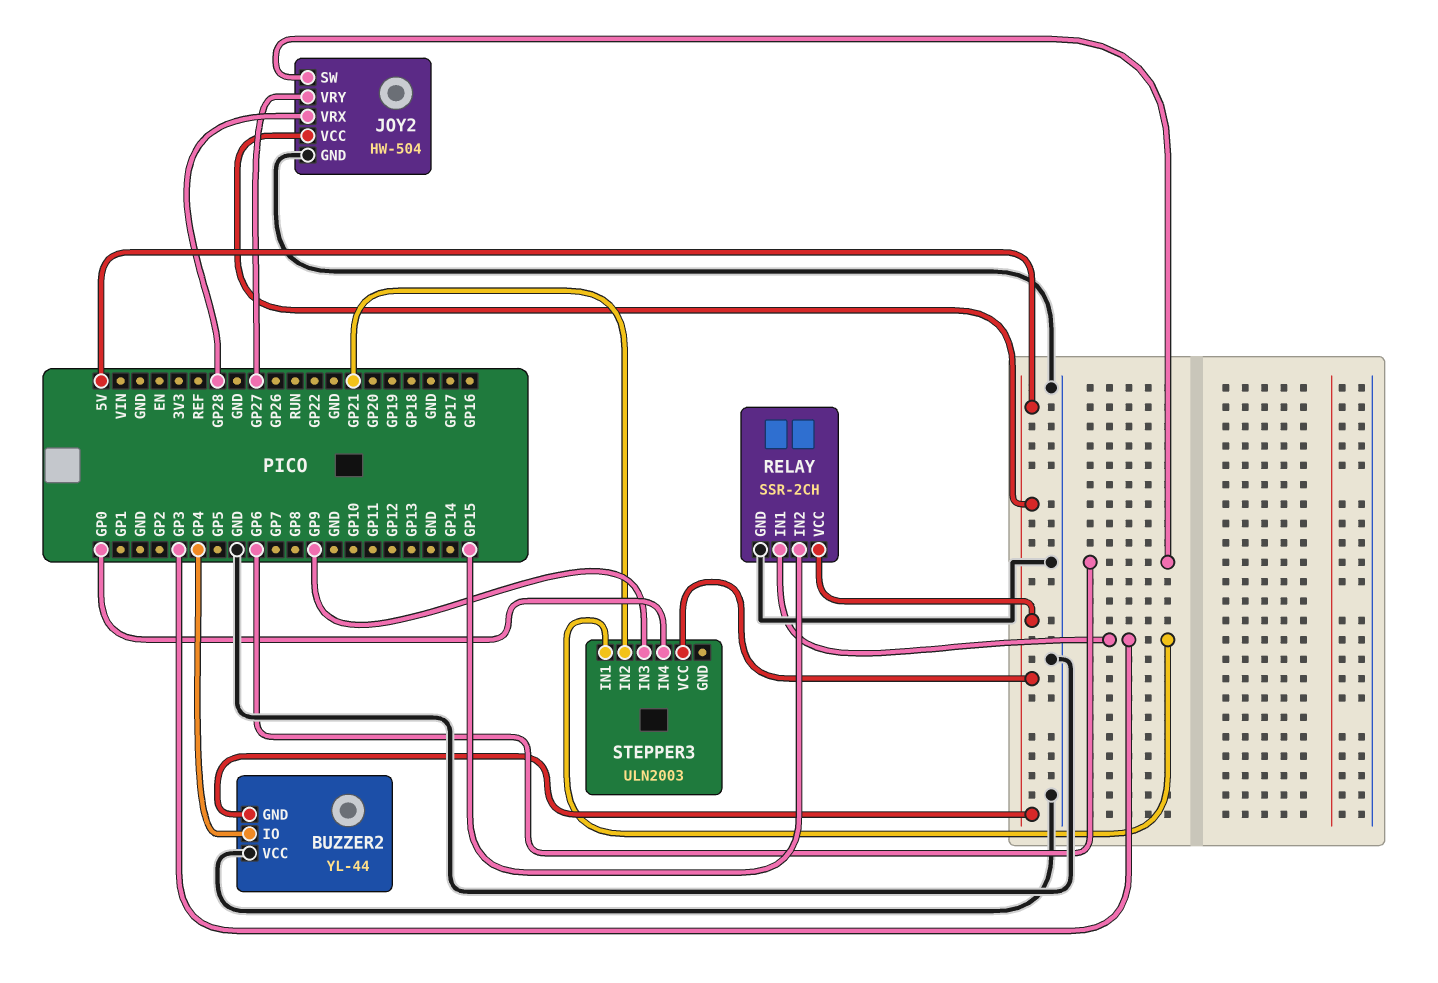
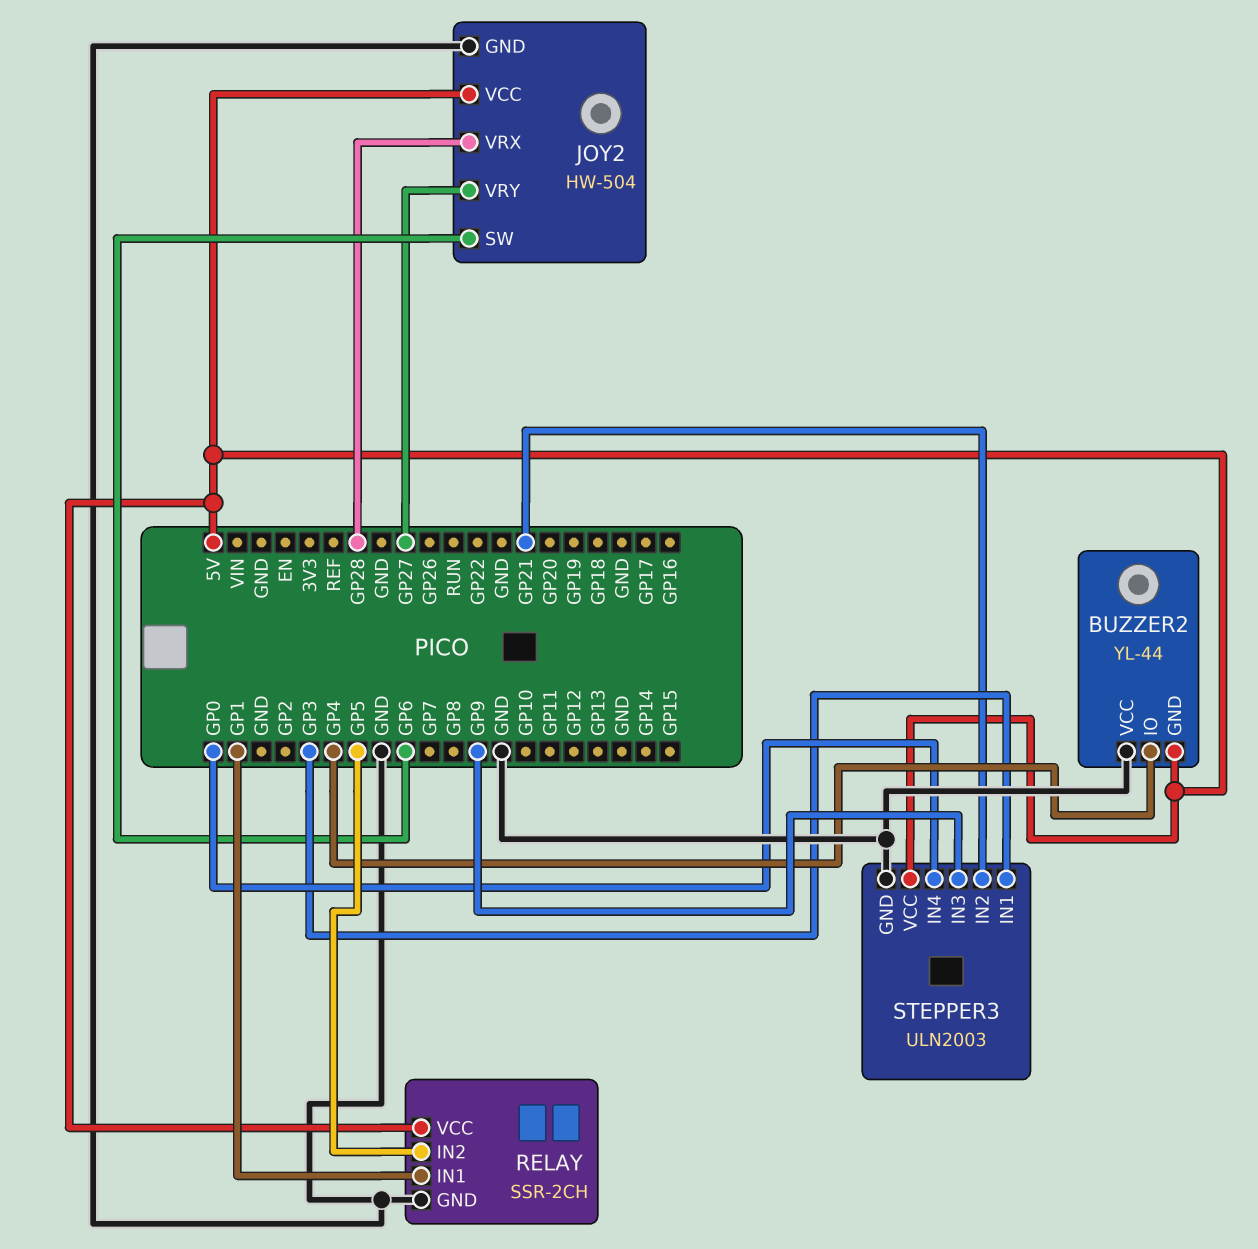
RELAY pin IN1: GP3 -> GP1
RELAY pin IN2: GP15 -> GP5
STEPPER3 pin GND: none -> GND

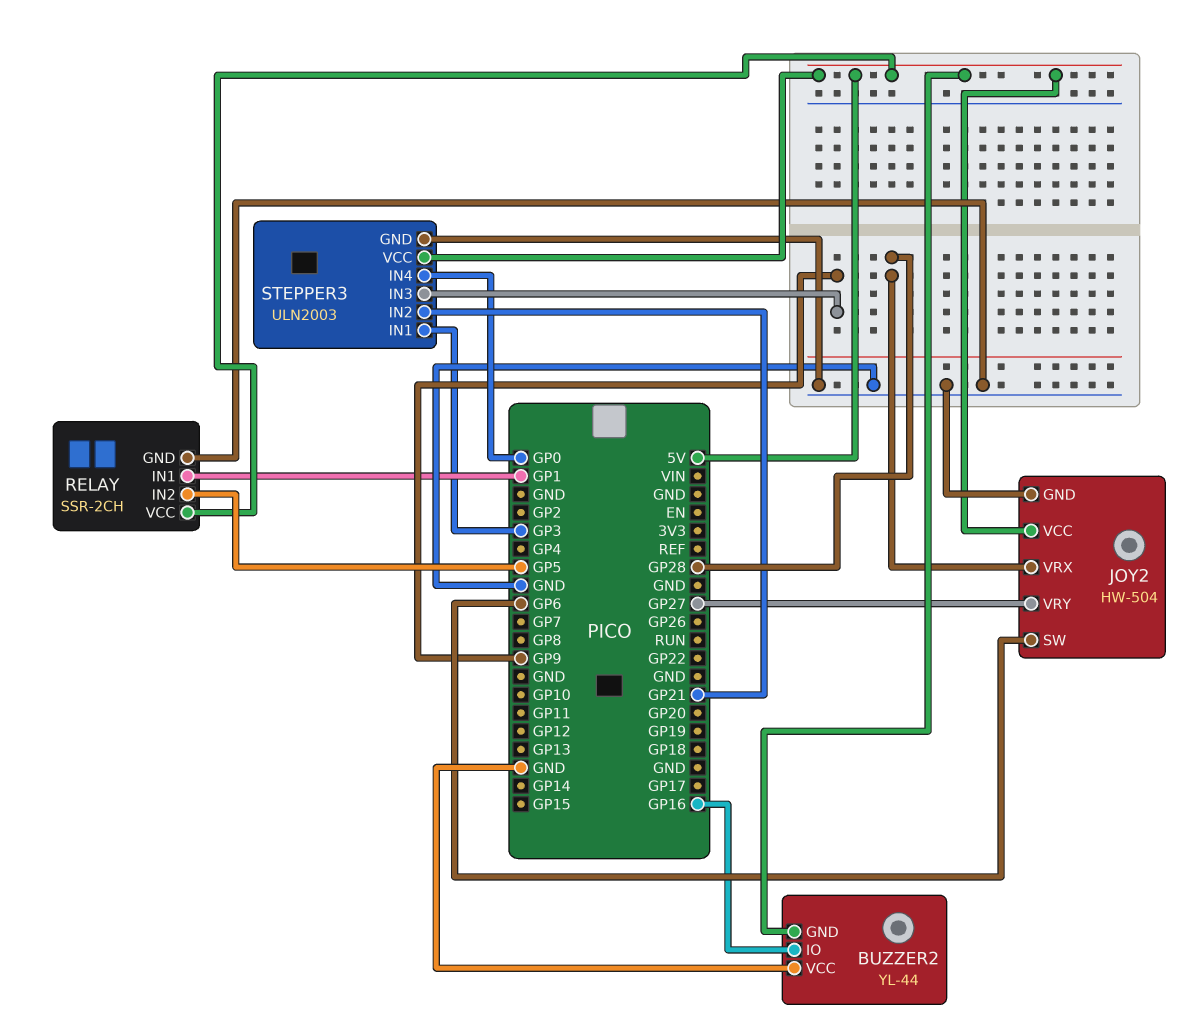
BUZZER2 pin IO: GP4 -> GP16

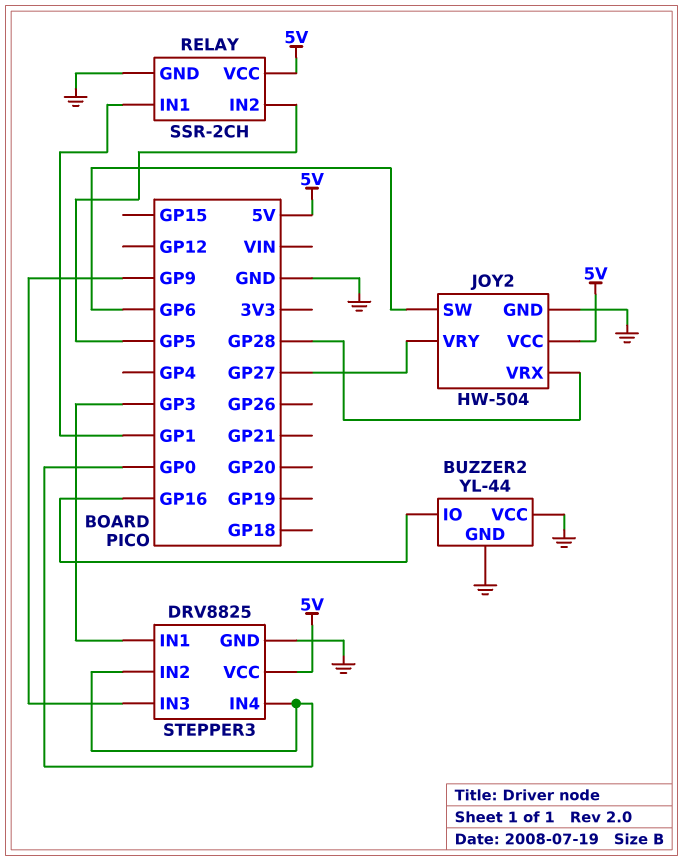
BUZZER2 pin GND: 5V -> GND
STEPPER3: ULN2003 -> DRV8825
STEPPER3 pin IN2: GP21 -> GP0

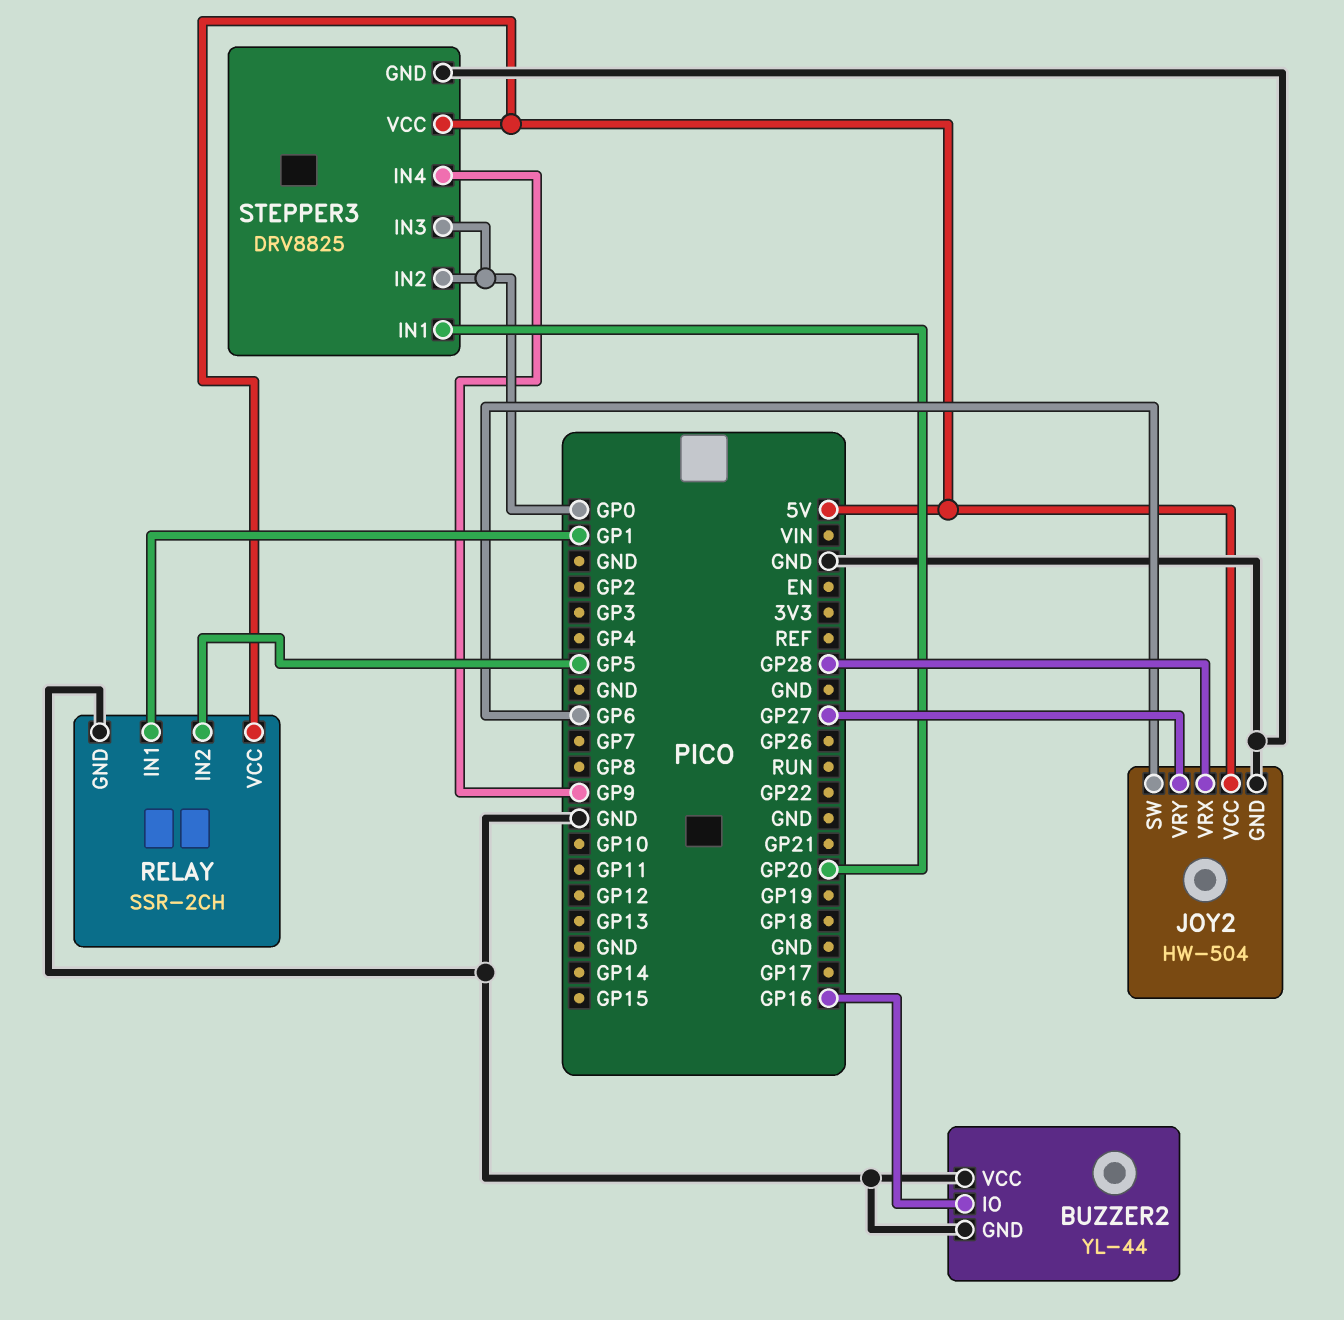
STEPPER3 pin IN1: GP3 -> GP20
STEPPER3 pin IN3: GP9 -> GP0
STEPPER3 pin IN4: GP0 -> GP9

